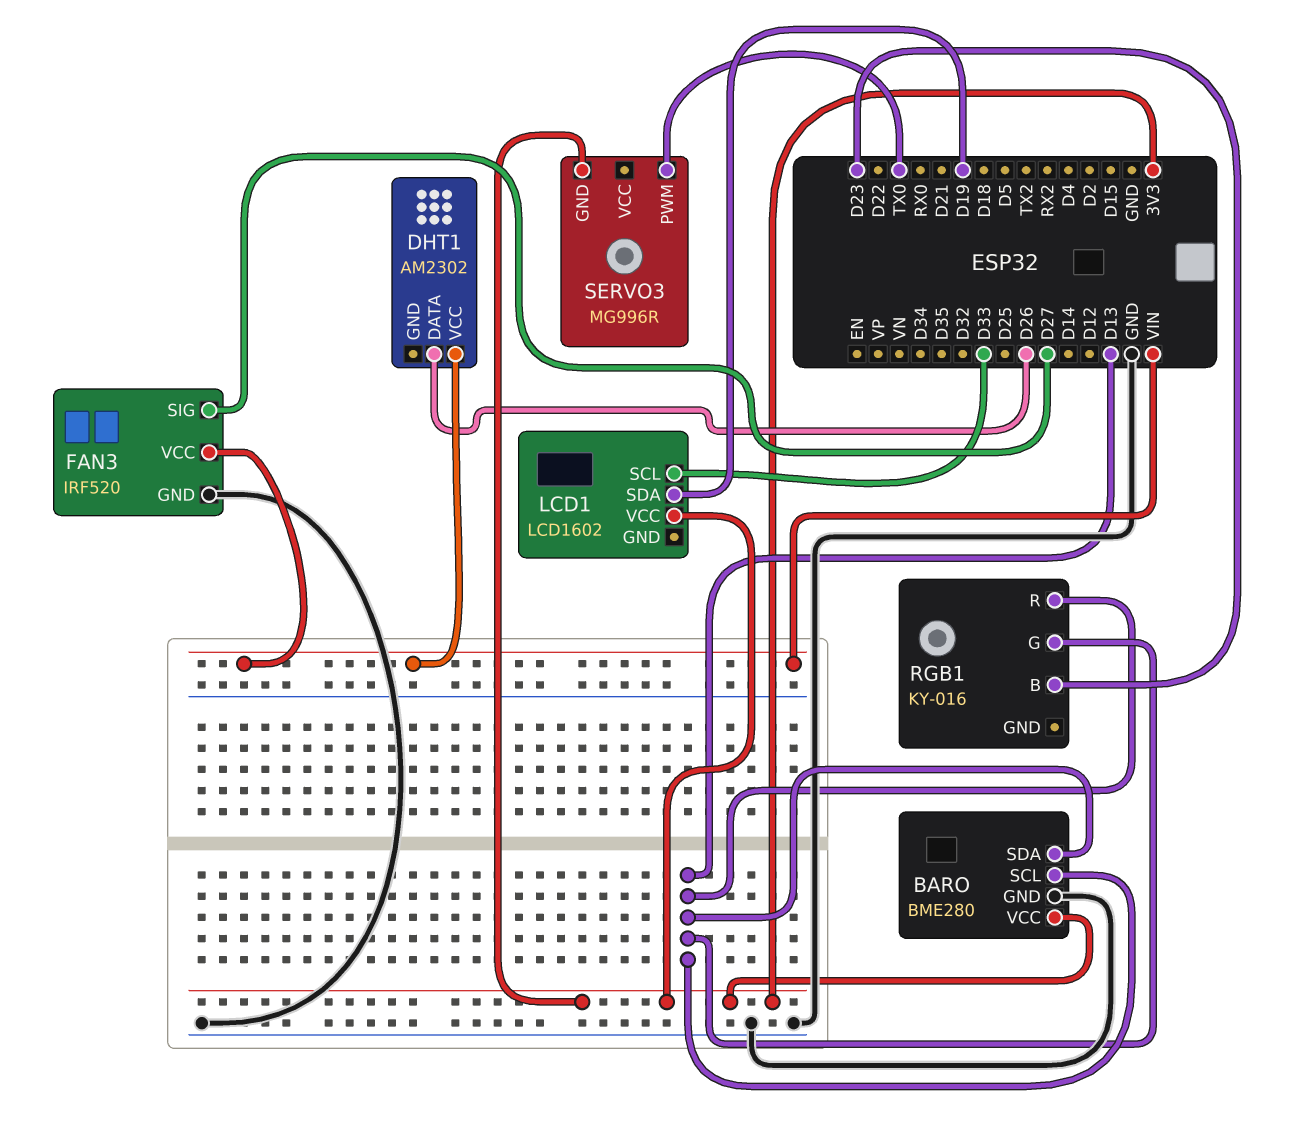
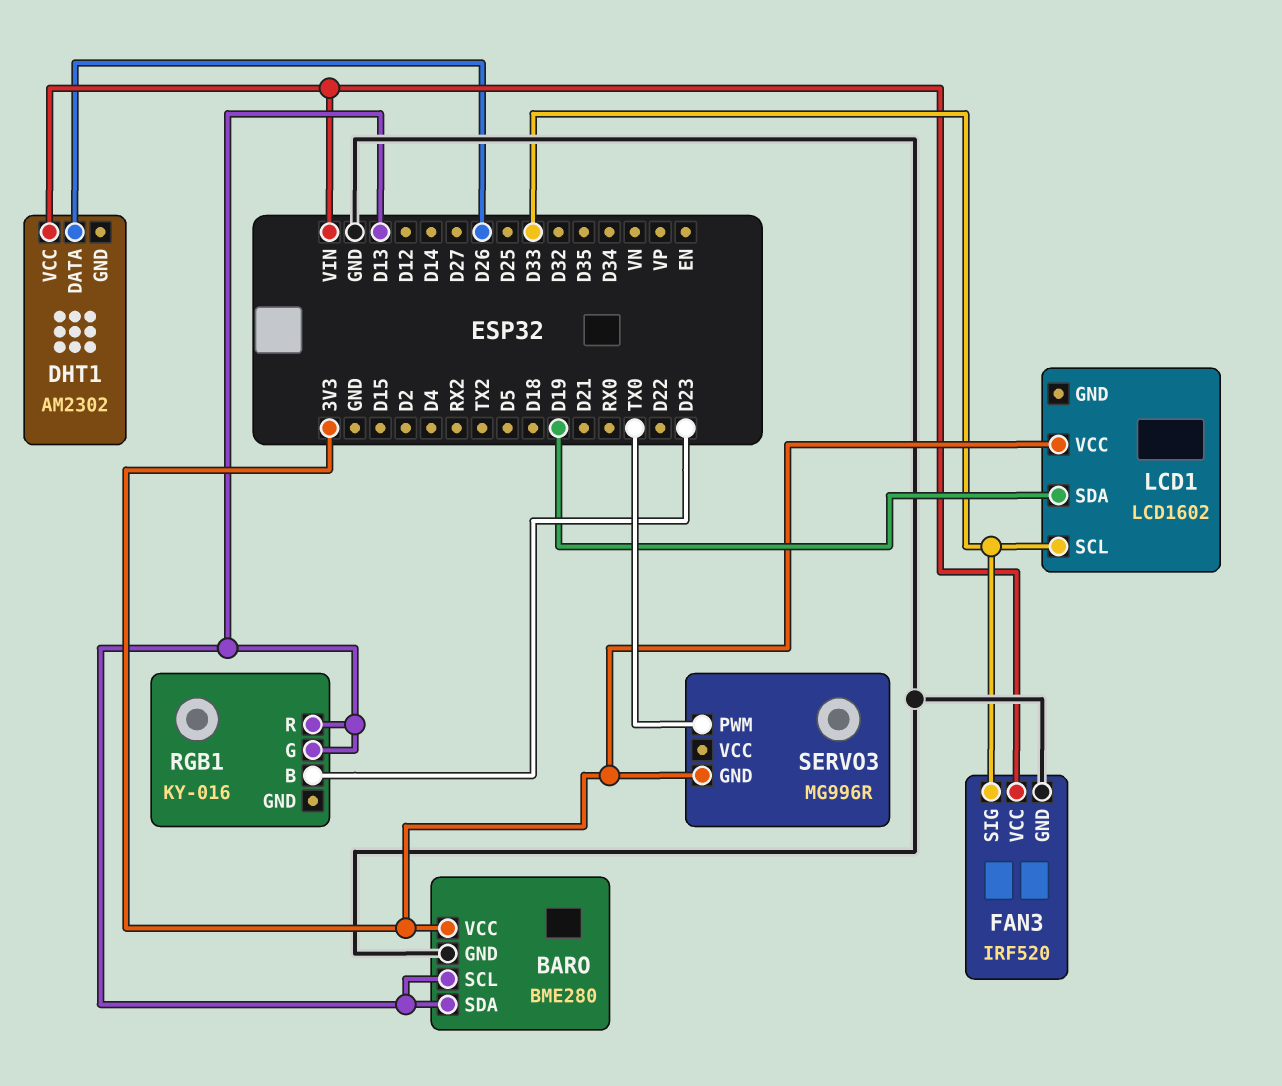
FAN3 pin SIG: D27 -> D33

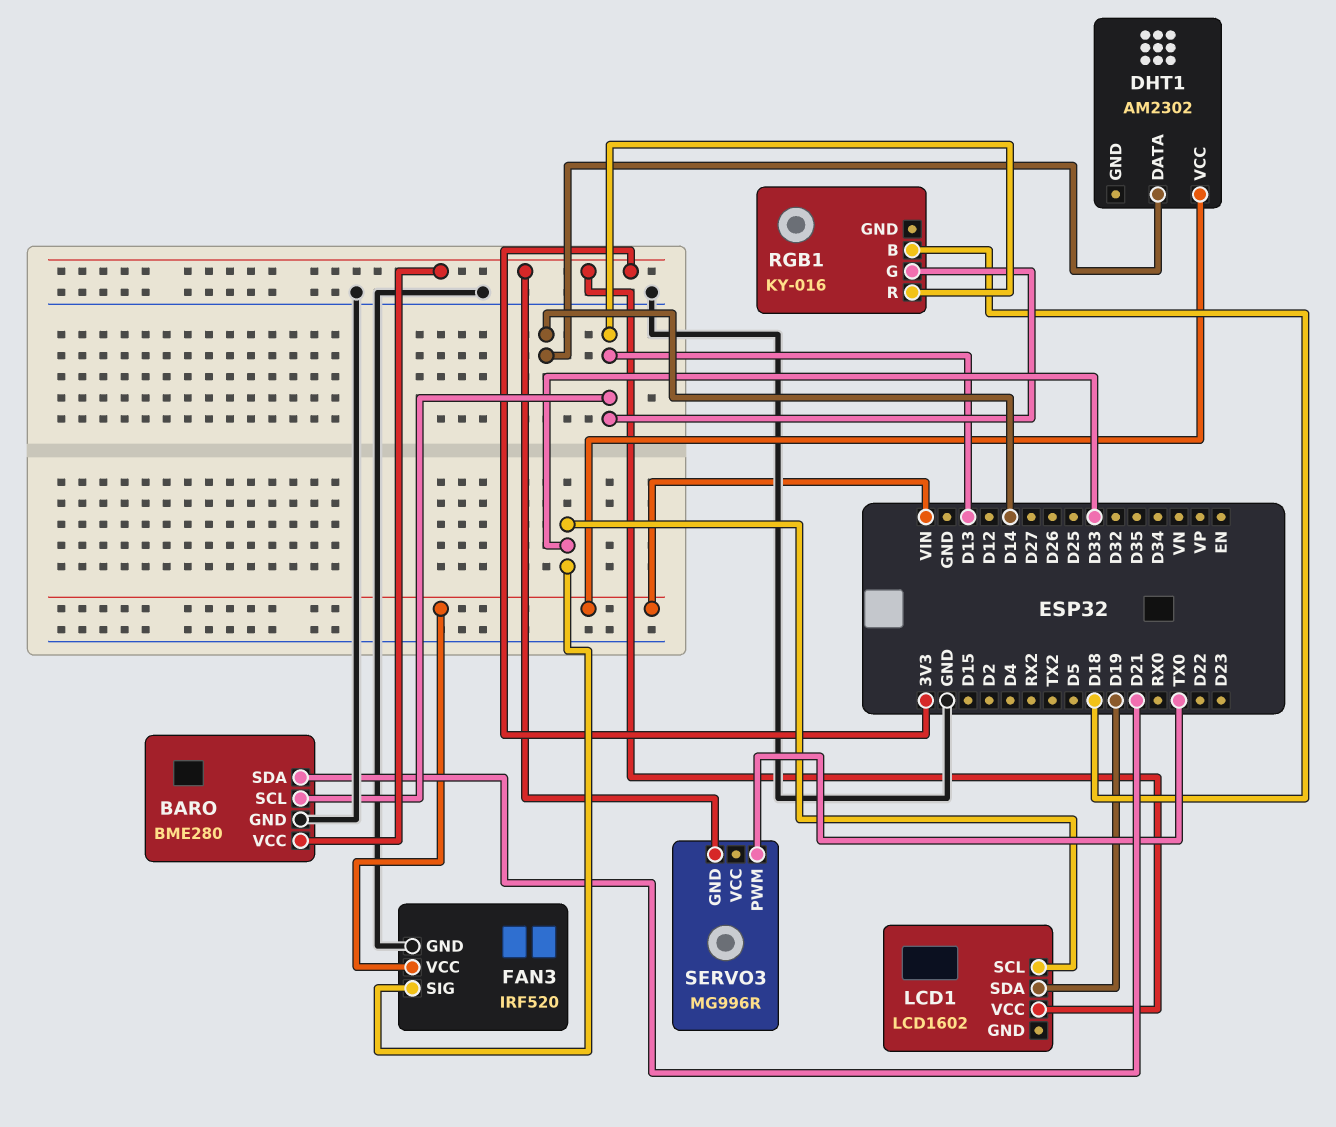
BARO pin SDA: D13 -> D21
DHT1 pin DATA: D26 -> D14
RGB1 pin B: D23 -> D18

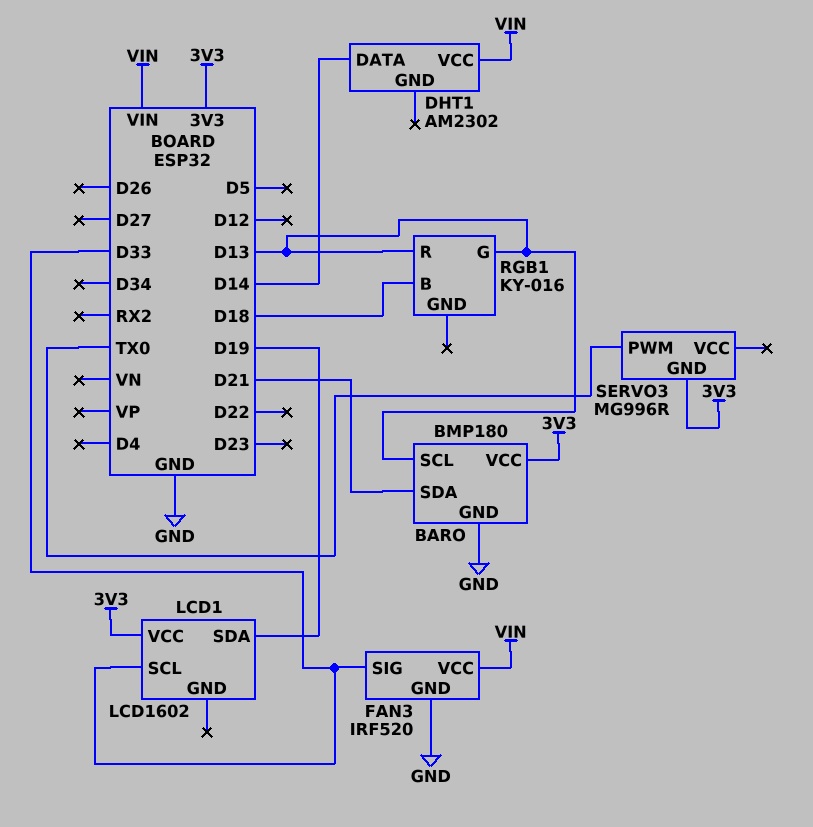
BARO: BME280 -> BMP180

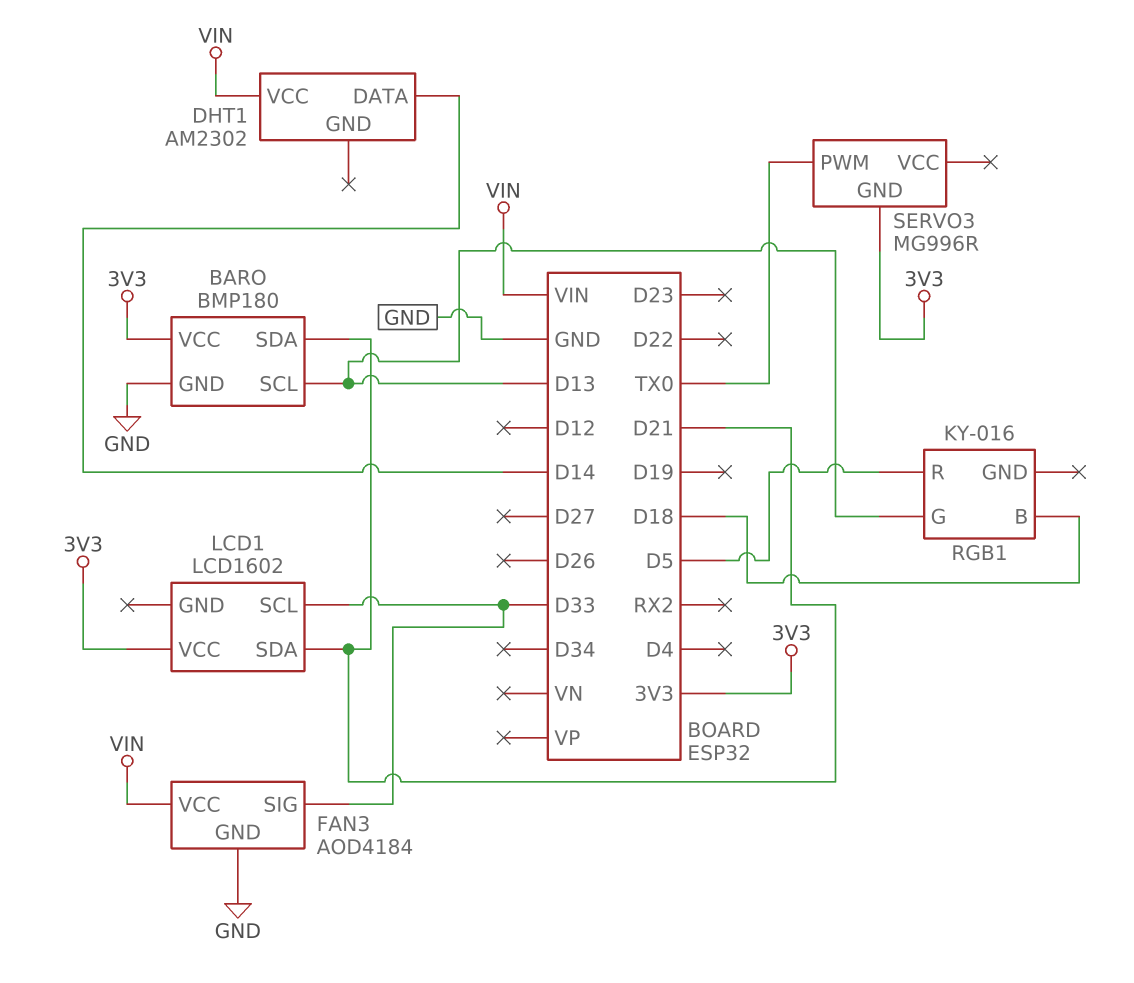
FAN3: IRF520 -> AOD4184
LCD1 pin SDA: D19 -> D21
RGB1 pin R: D13 -> D5

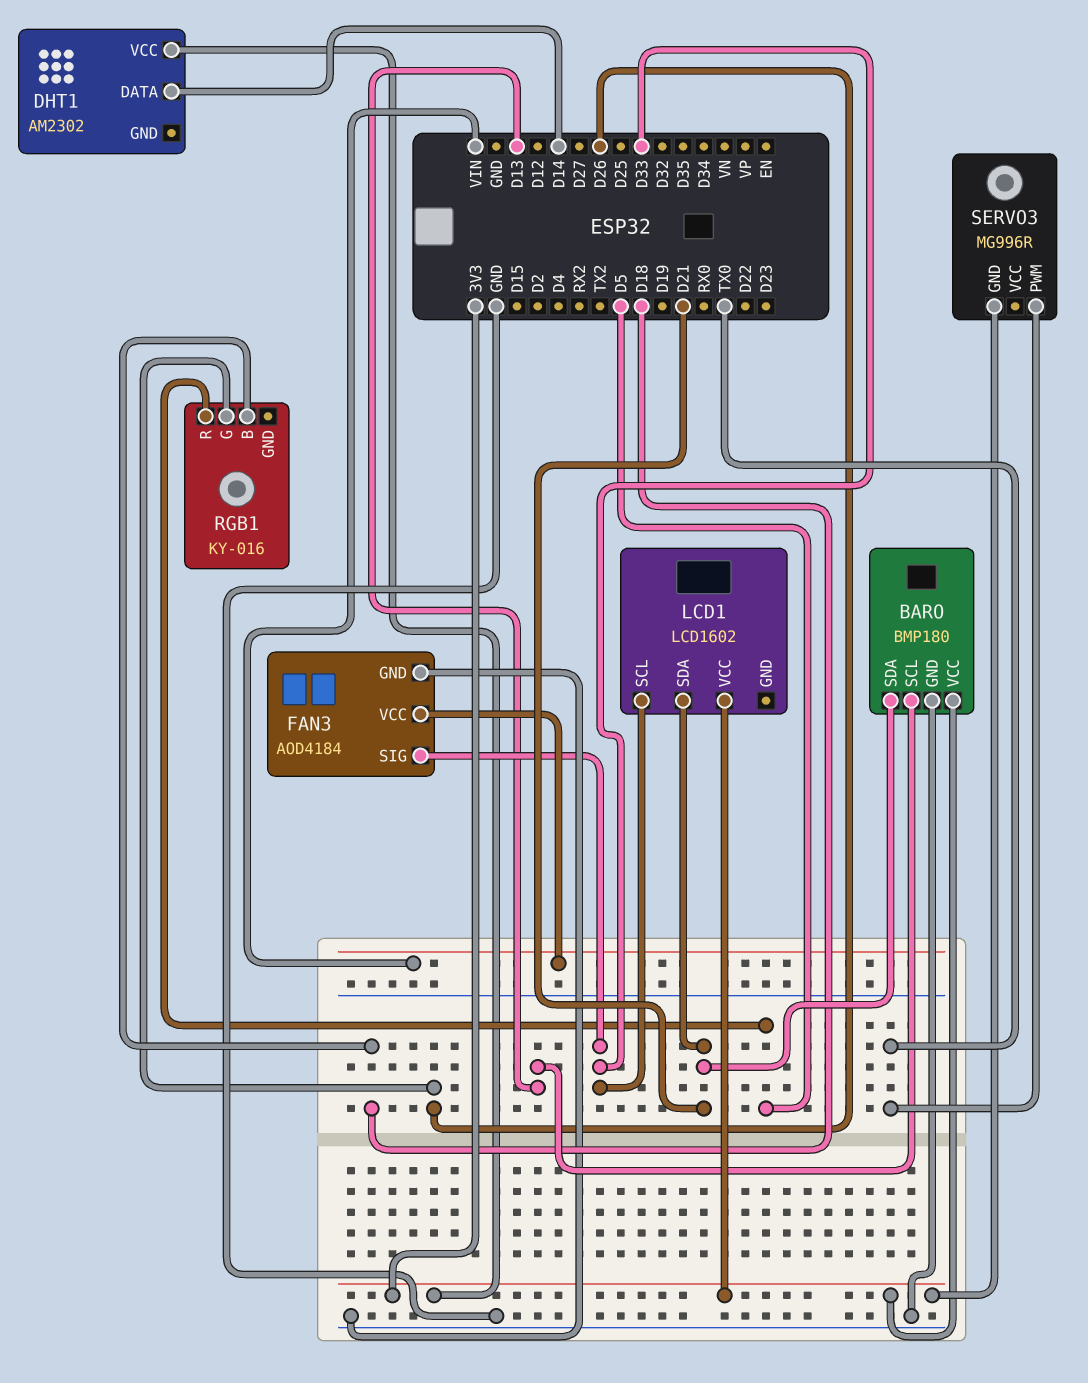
DHT1 pin VCC: VIN -> 3V3
RGB1 pin G: D13 -> D26

